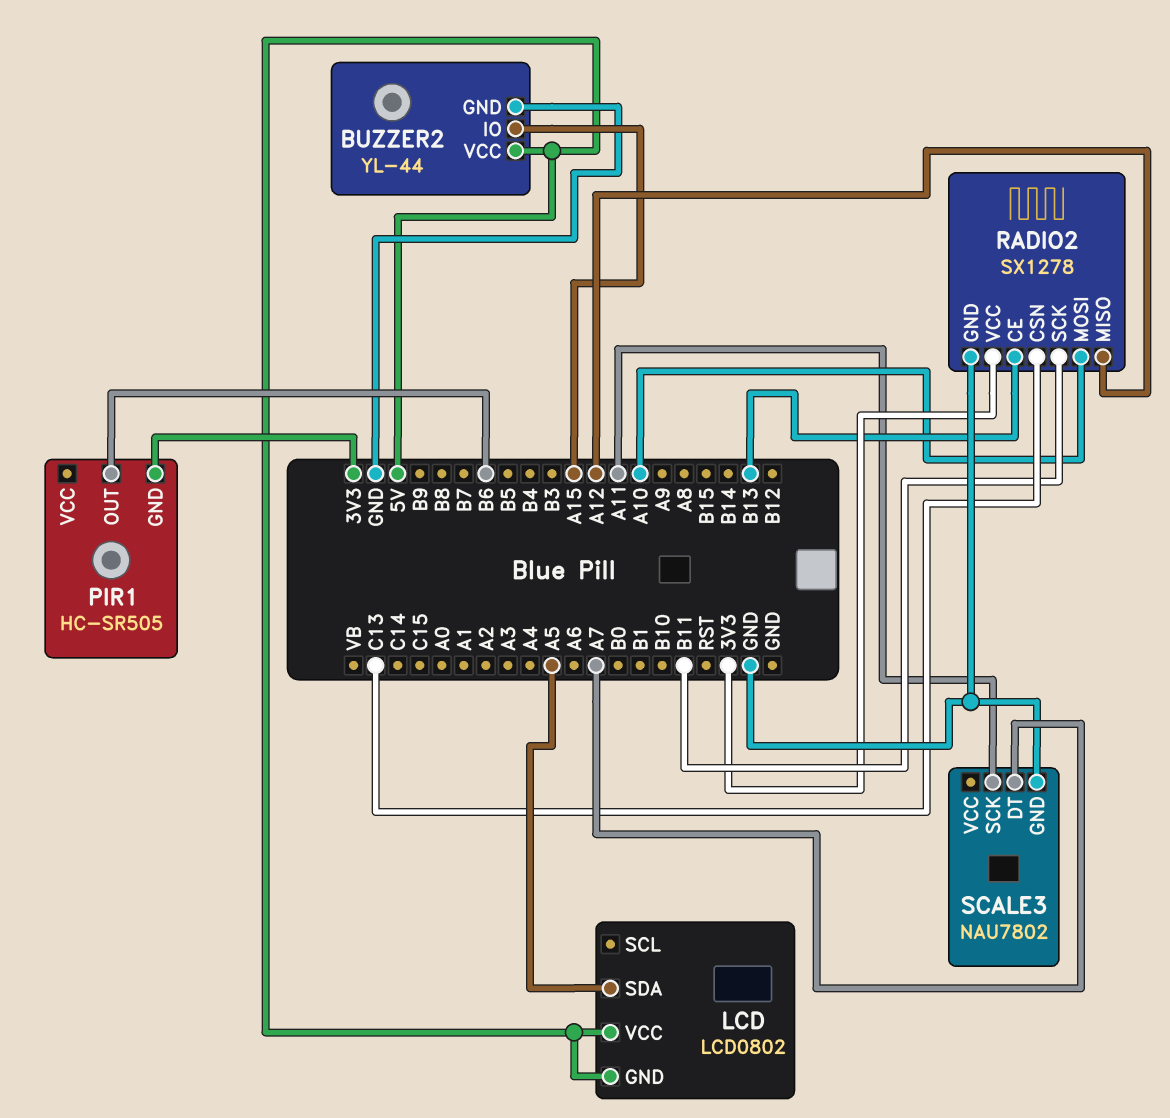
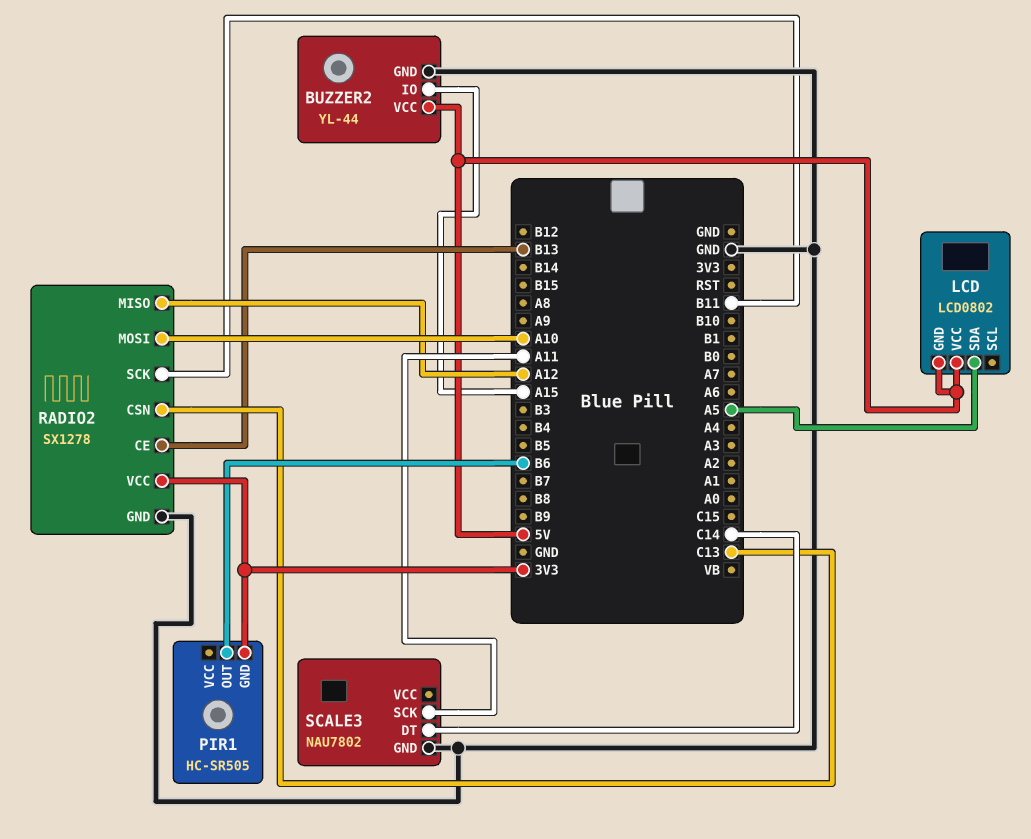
SCALE3 pin DT: A7 -> C14

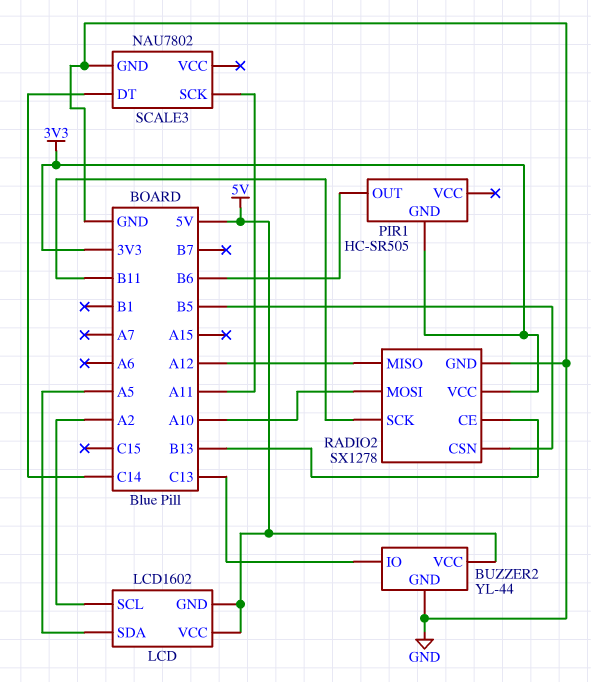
BUZZER2 pin IO: A15 -> C13
LCD: LCD0802 -> LCD1602
LCD pin SCL: none -> A2
RADIO2 pin CSN: C13 -> B5

